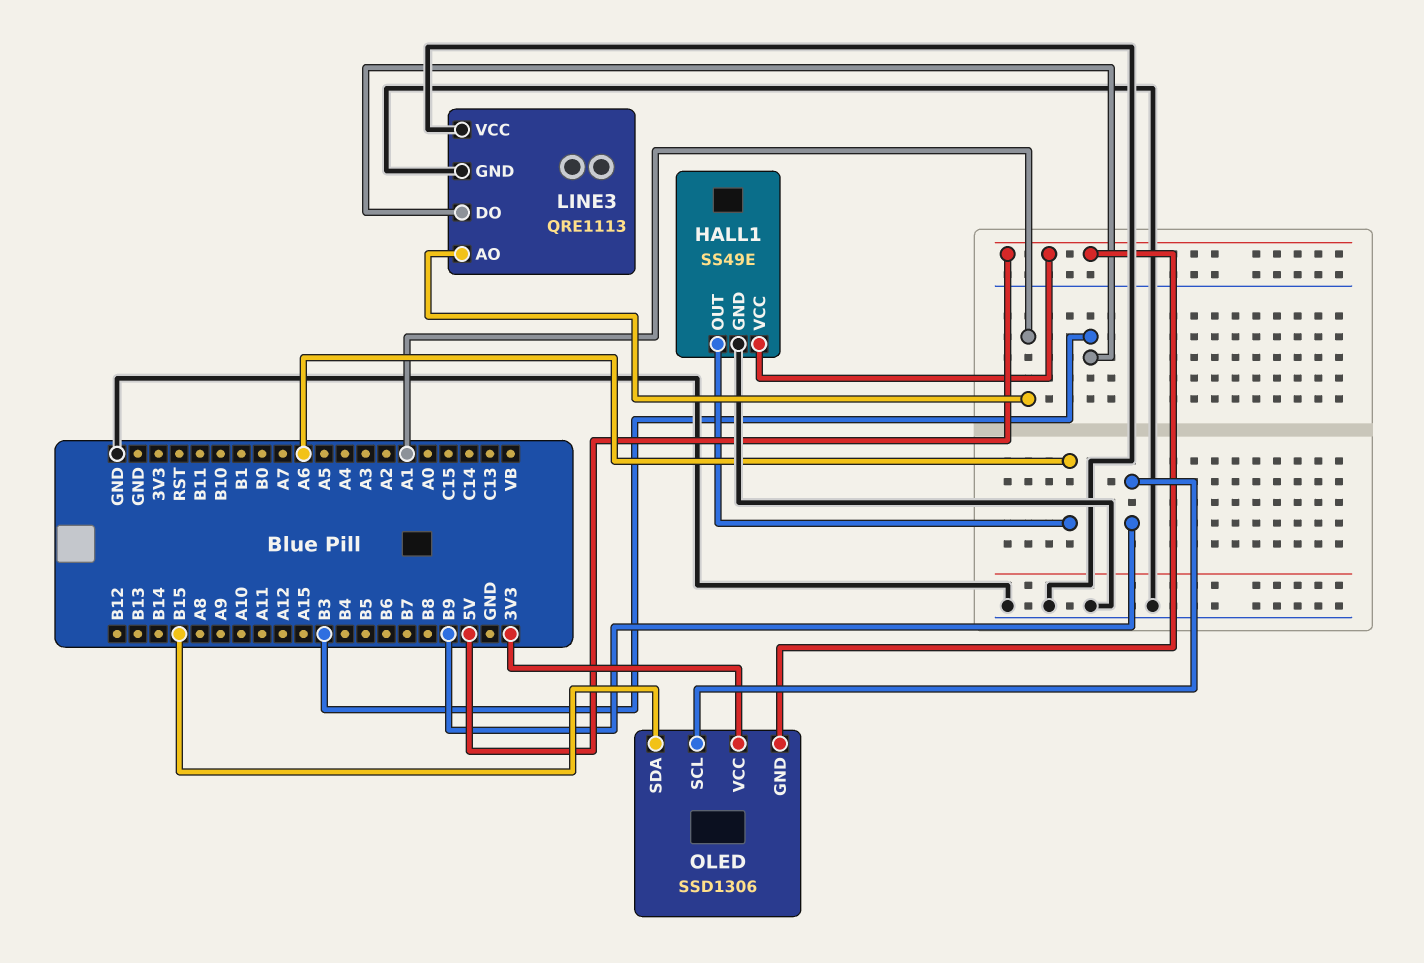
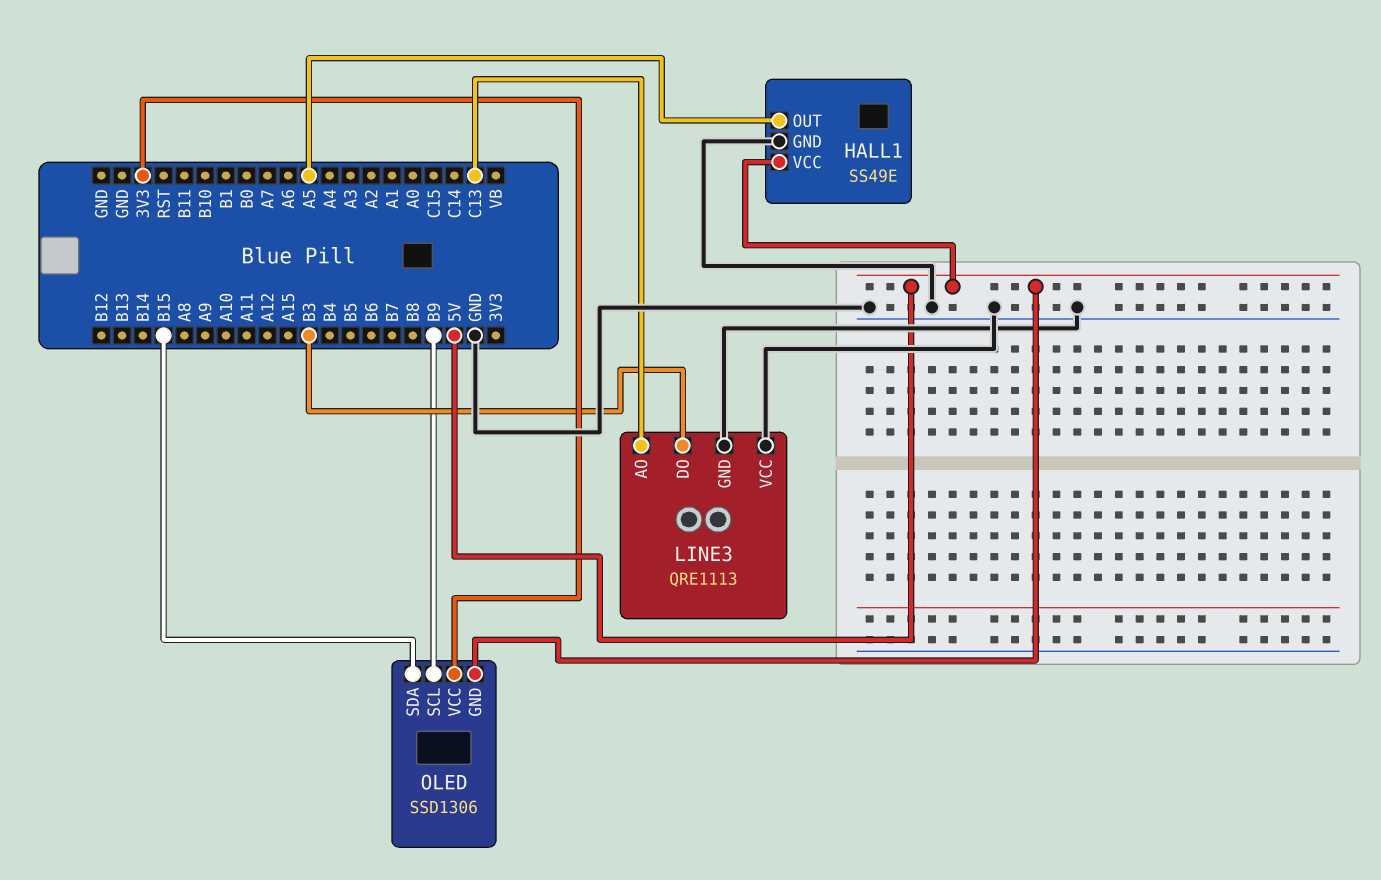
HALL1 pin OUT: A6 -> A5
LINE3 pin AO: A1 -> C13

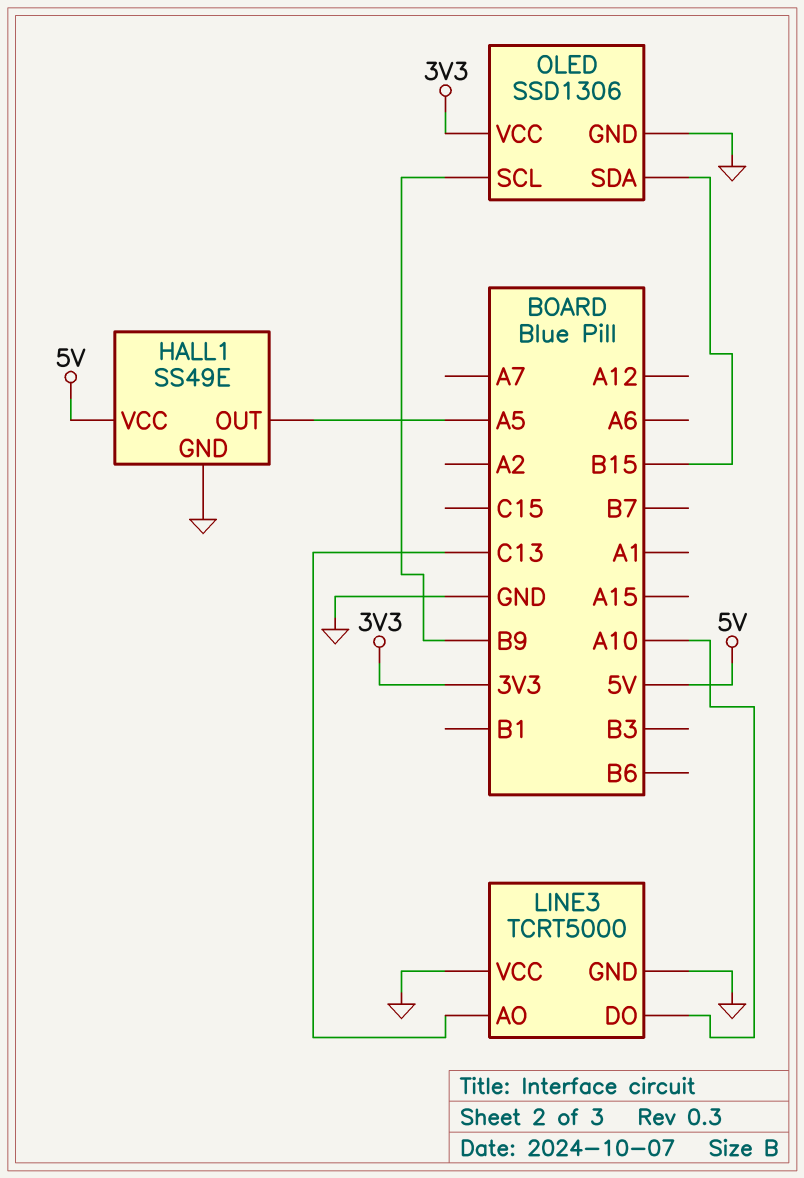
LINE3: QRE1113 -> TCRT5000
LINE3 pin DO: B3 -> A10
OLED pin GND: 5V -> GND

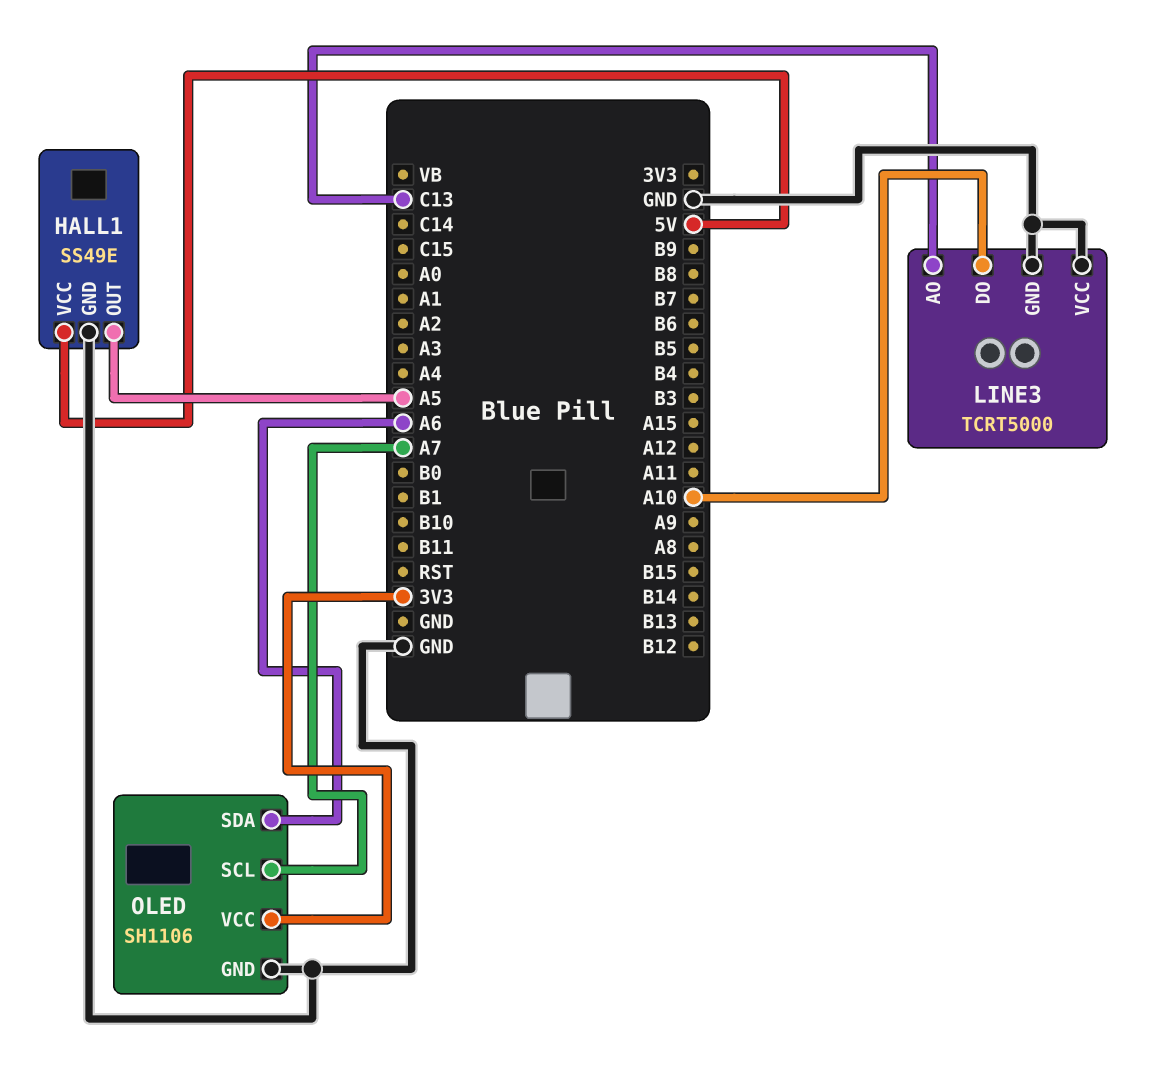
OLED: SSD1306 -> SH1106
OLED pin SCL: B9 -> A7
OLED pin SDA: B15 -> A6

